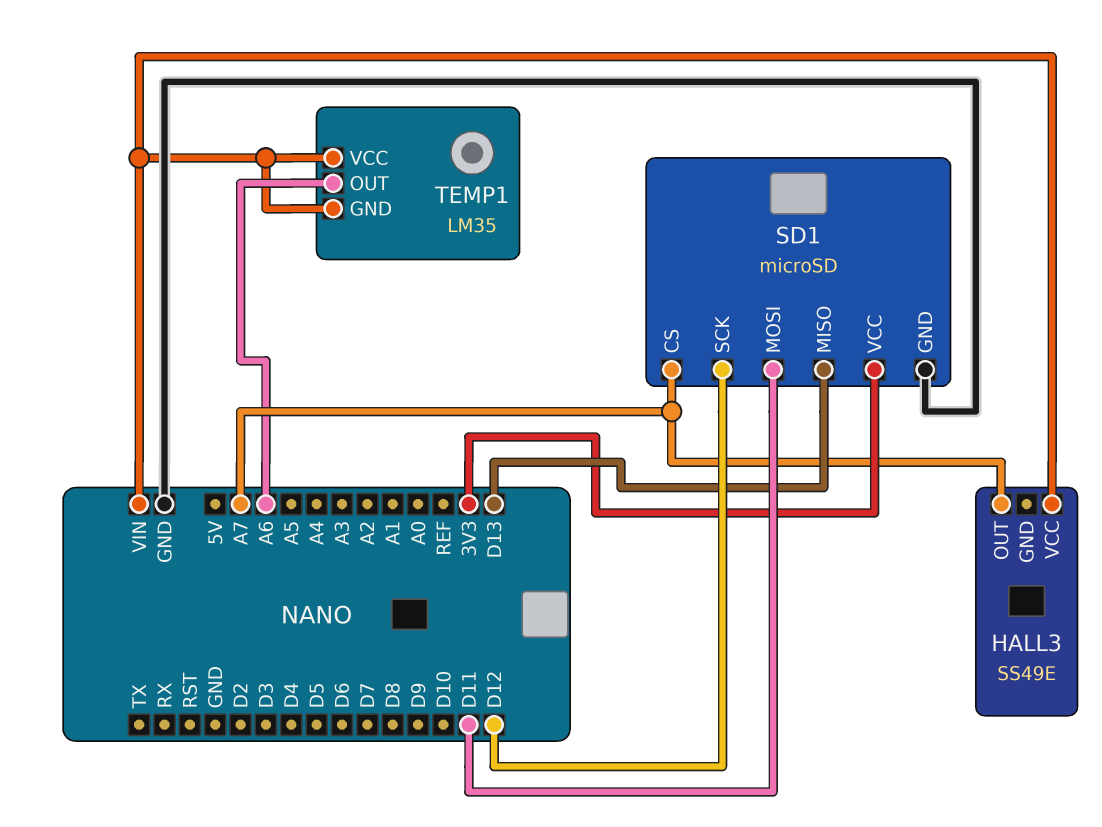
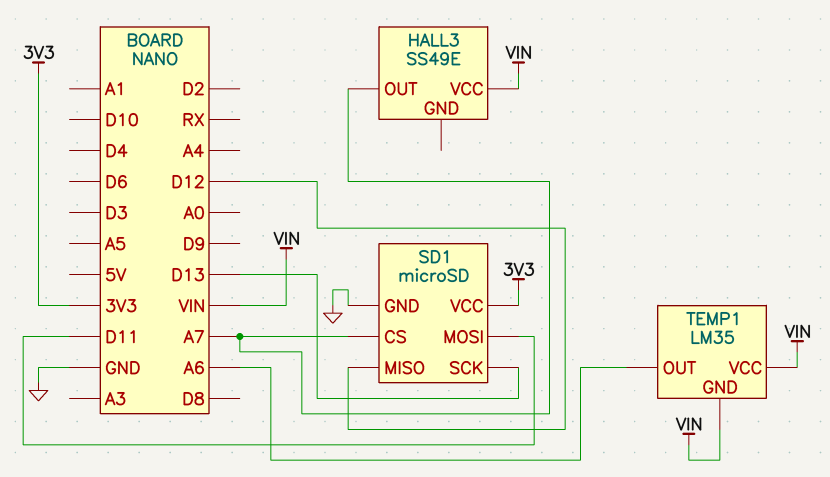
SD1 pin MISO: D13 -> D12
SD1 pin SCK: D12 -> D13

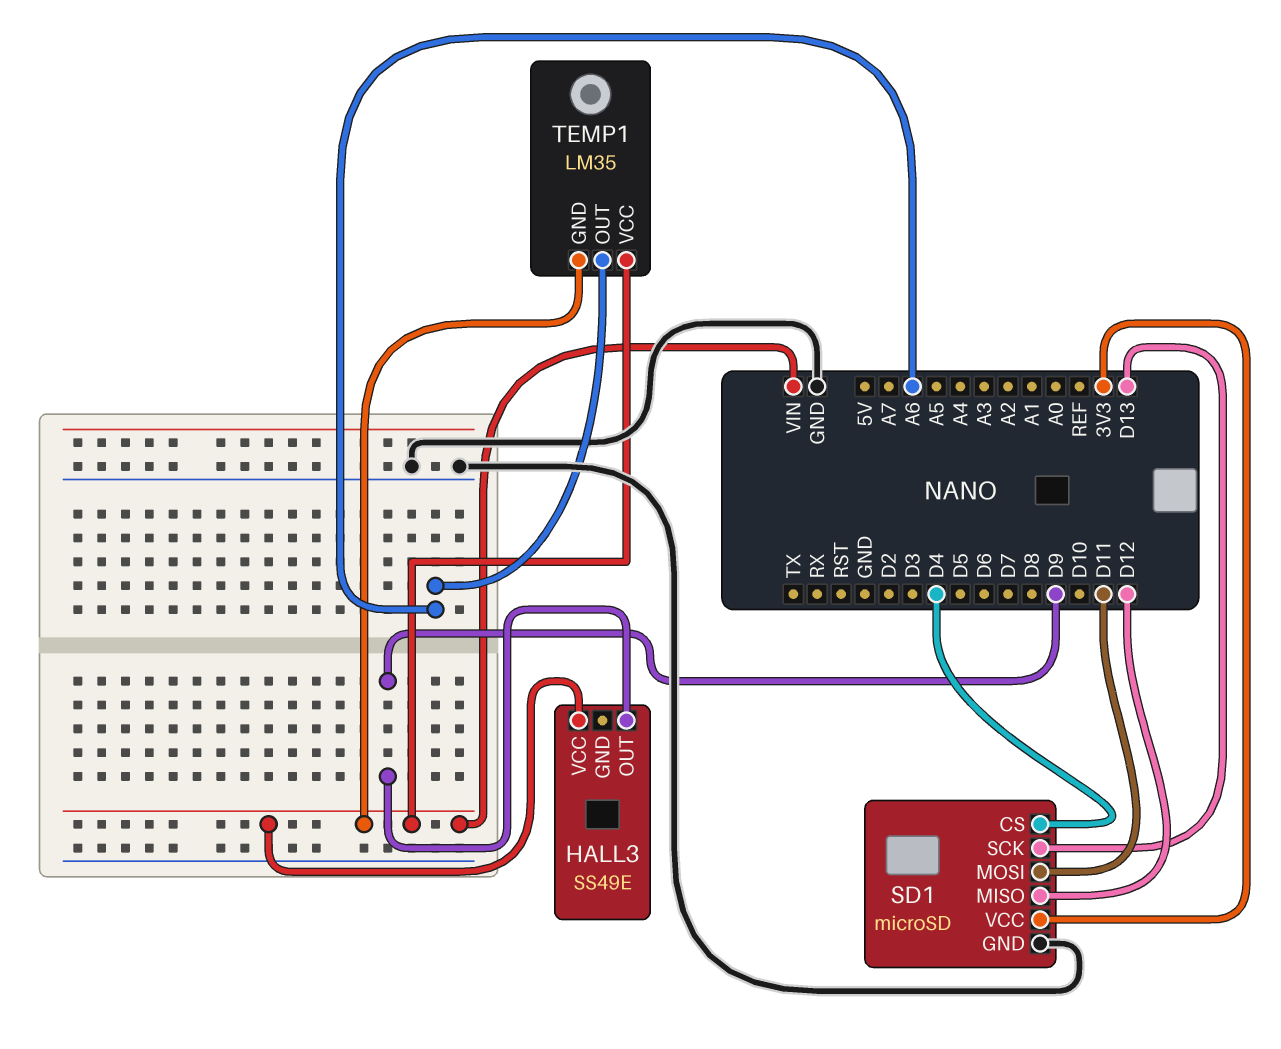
HALL3 pin OUT: A7 -> D9
SD1 pin CS: A7 -> D4

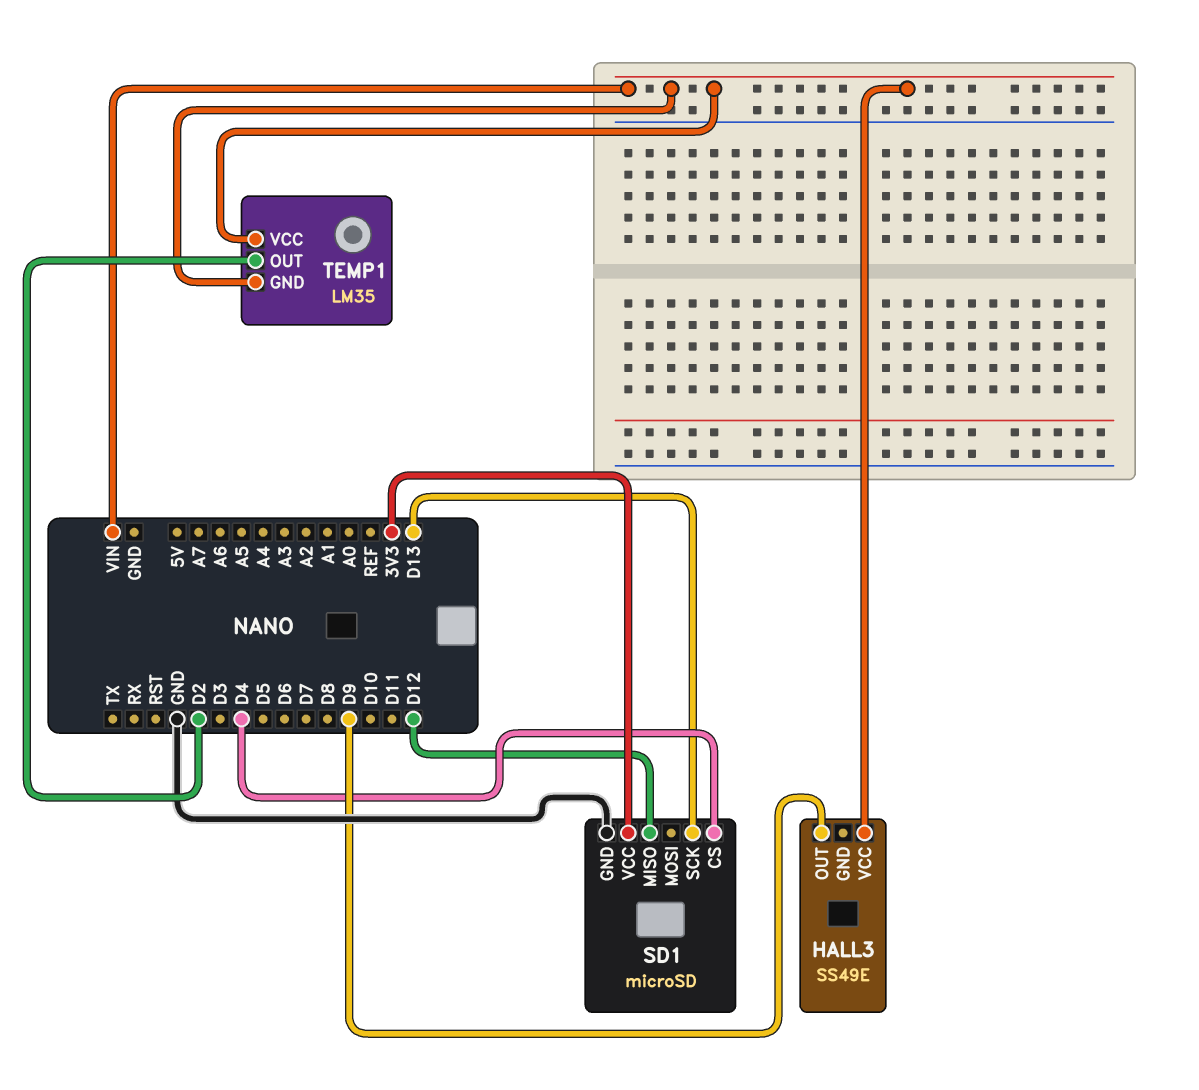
SD1 pin MOSI: D11 -> none
TEMP1 pin OUT: A6 -> D2

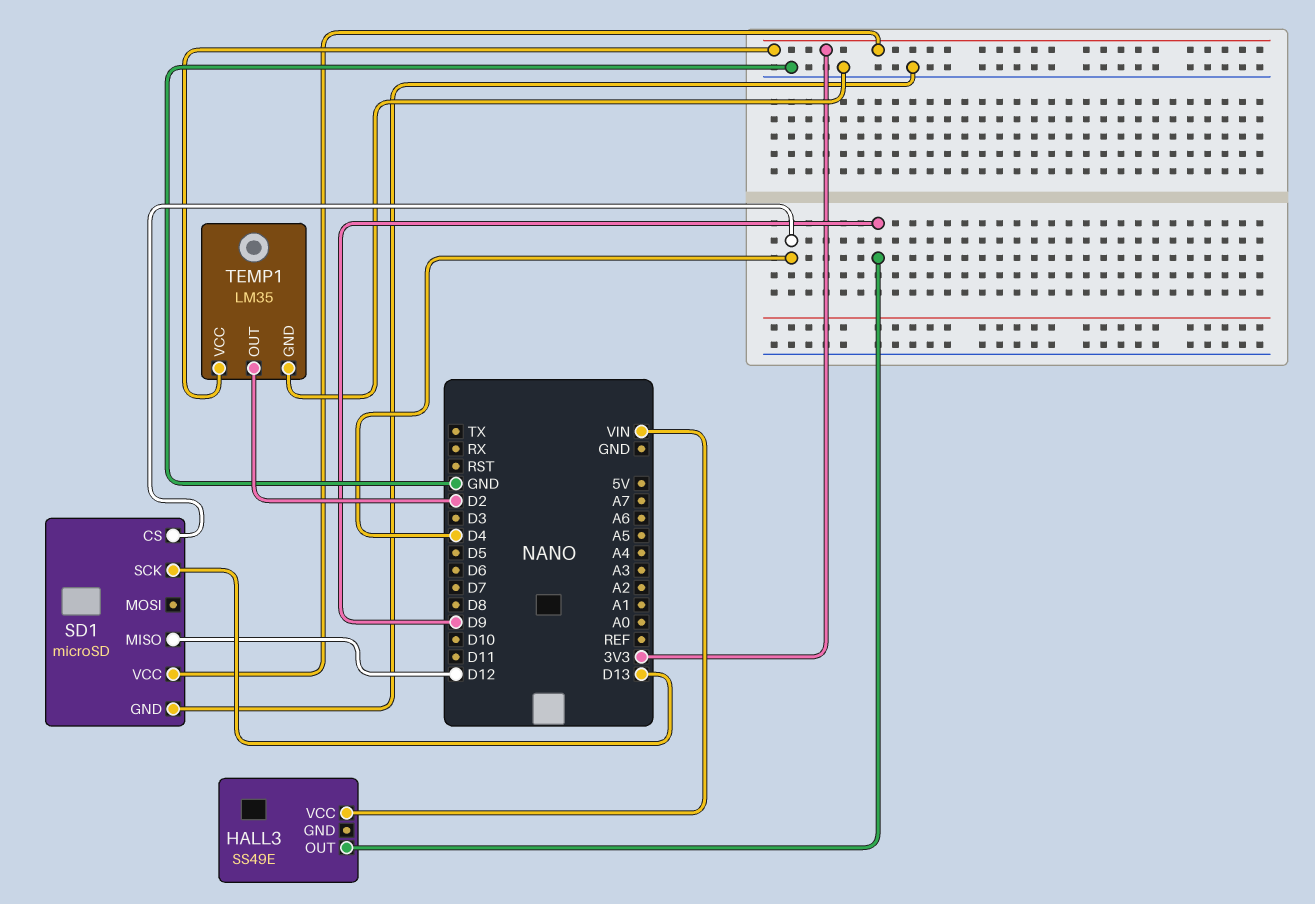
TEMP1 pin GND: VIN -> GND
TEMP1 pin VCC: VIN -> 3V3

